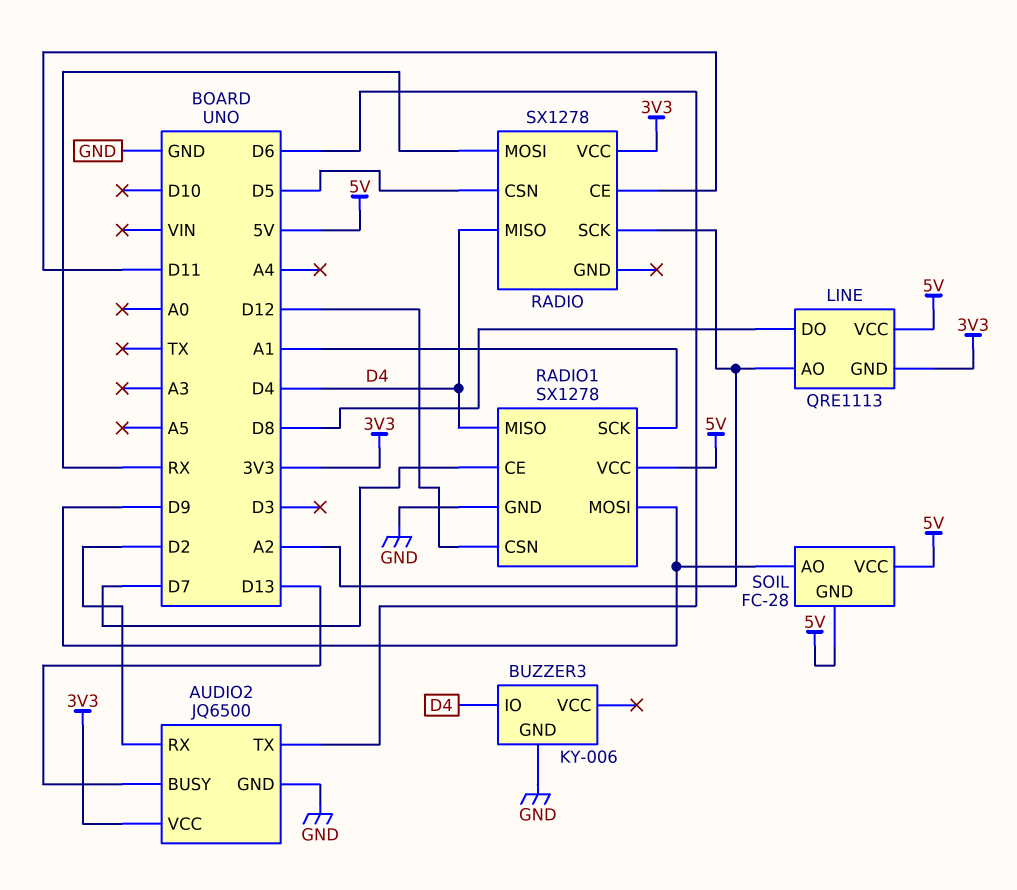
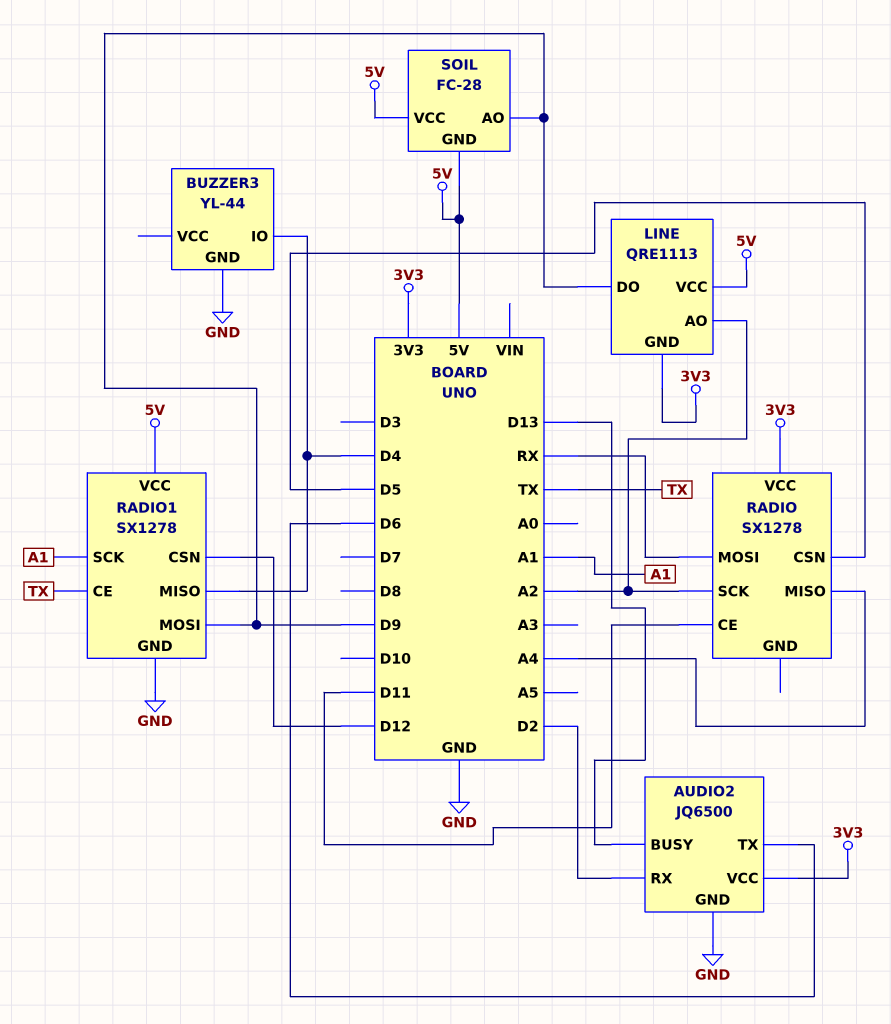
BUZZER3: KY-006 -> YL-44
LINE pin DO: D8 -> D9
RADIO pin MISO: D4 -> A4
RADIO1 pin CE: D7 -> TX

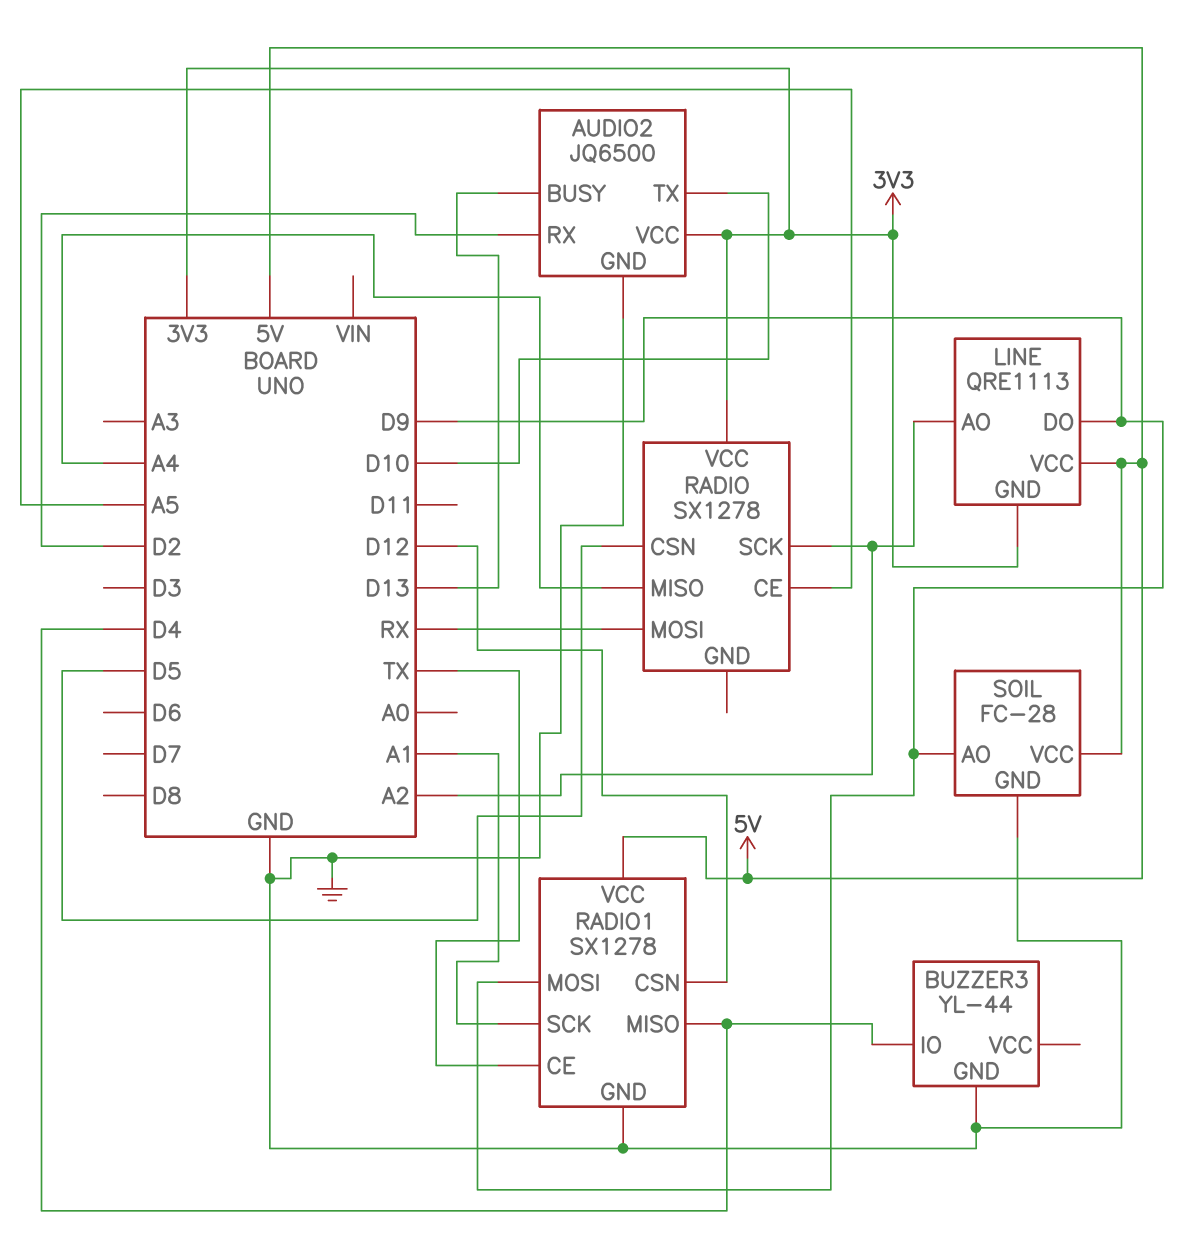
AUDIO2 pin TX: D6 -> D10
RADIO pin CE: D11 -> A5
SOIL pin GND: 5V -> GND

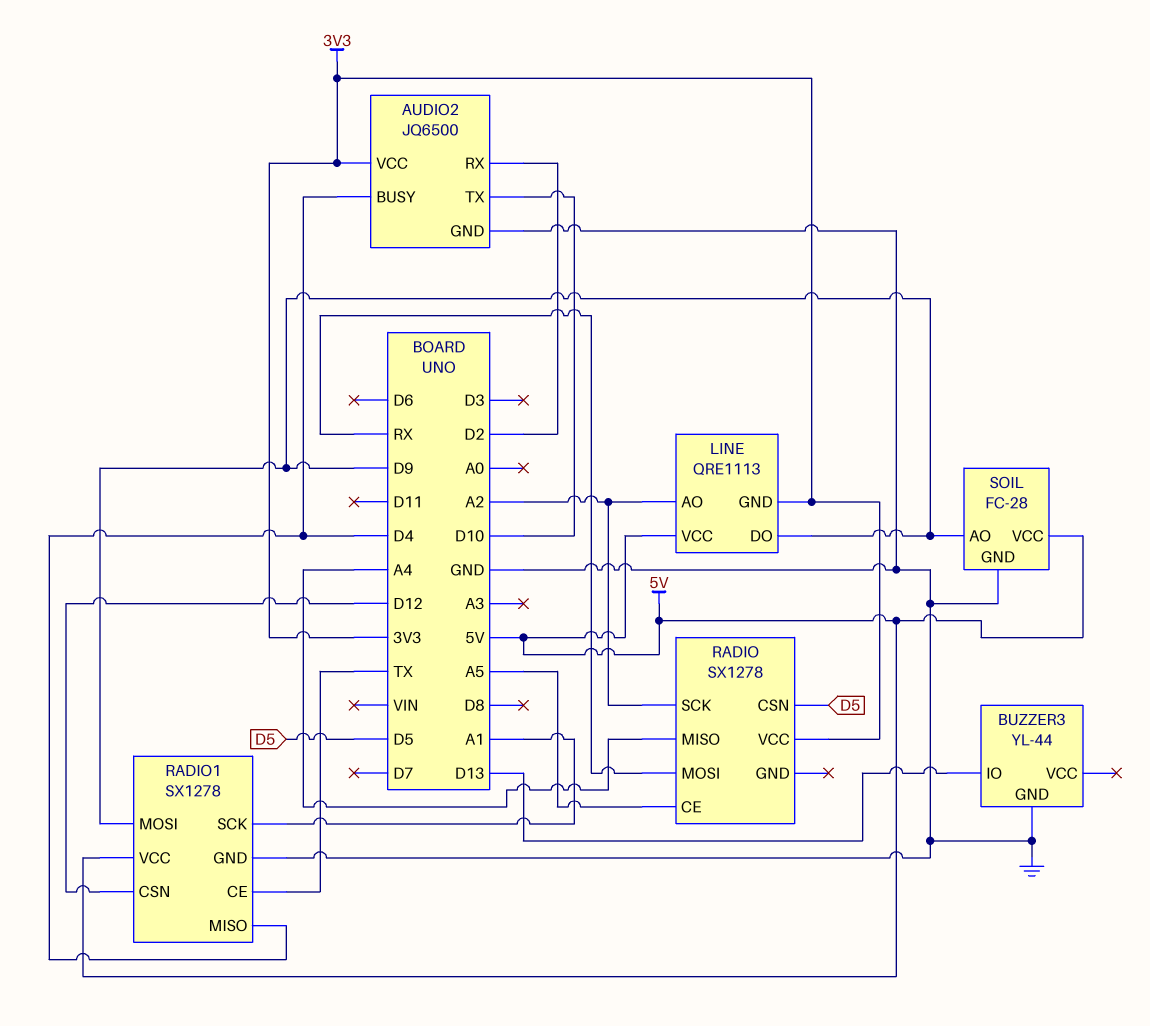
AUDIO2 pin BUSY: D13 -> D4
BUZZER3 pin IO: D4 -> D13

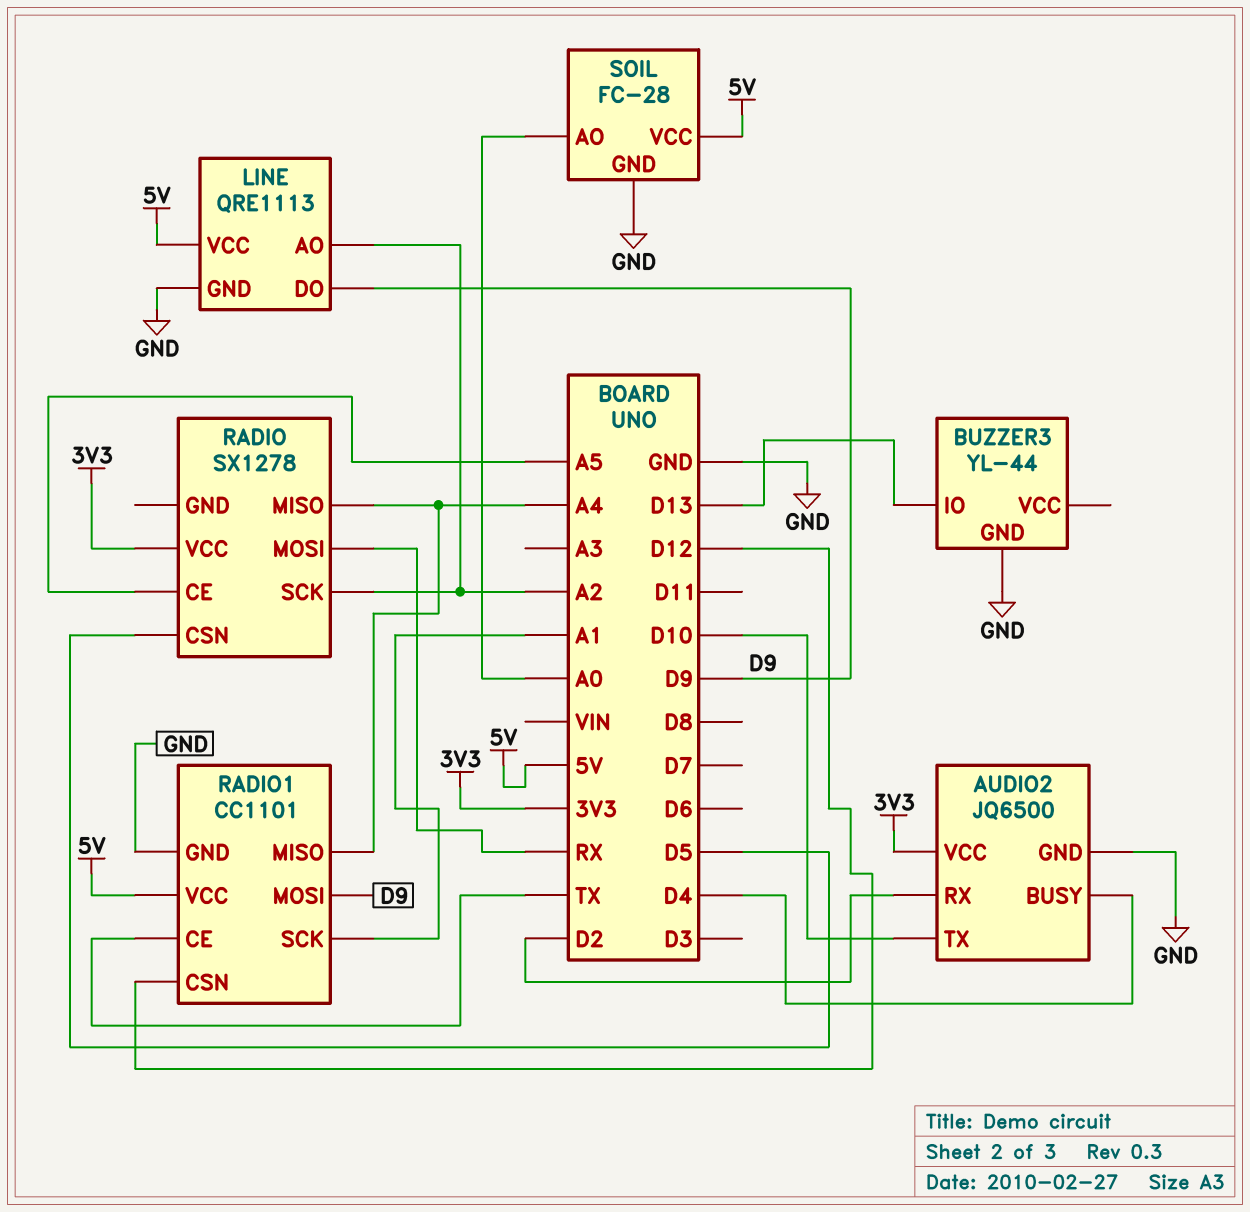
LINE pin GND: 3V3 -> GND
RADIO1: SX1278 -> CC1101
RADIO1 pin MISO: D4 -> A4
SOIL pin AO: D9 -> A0

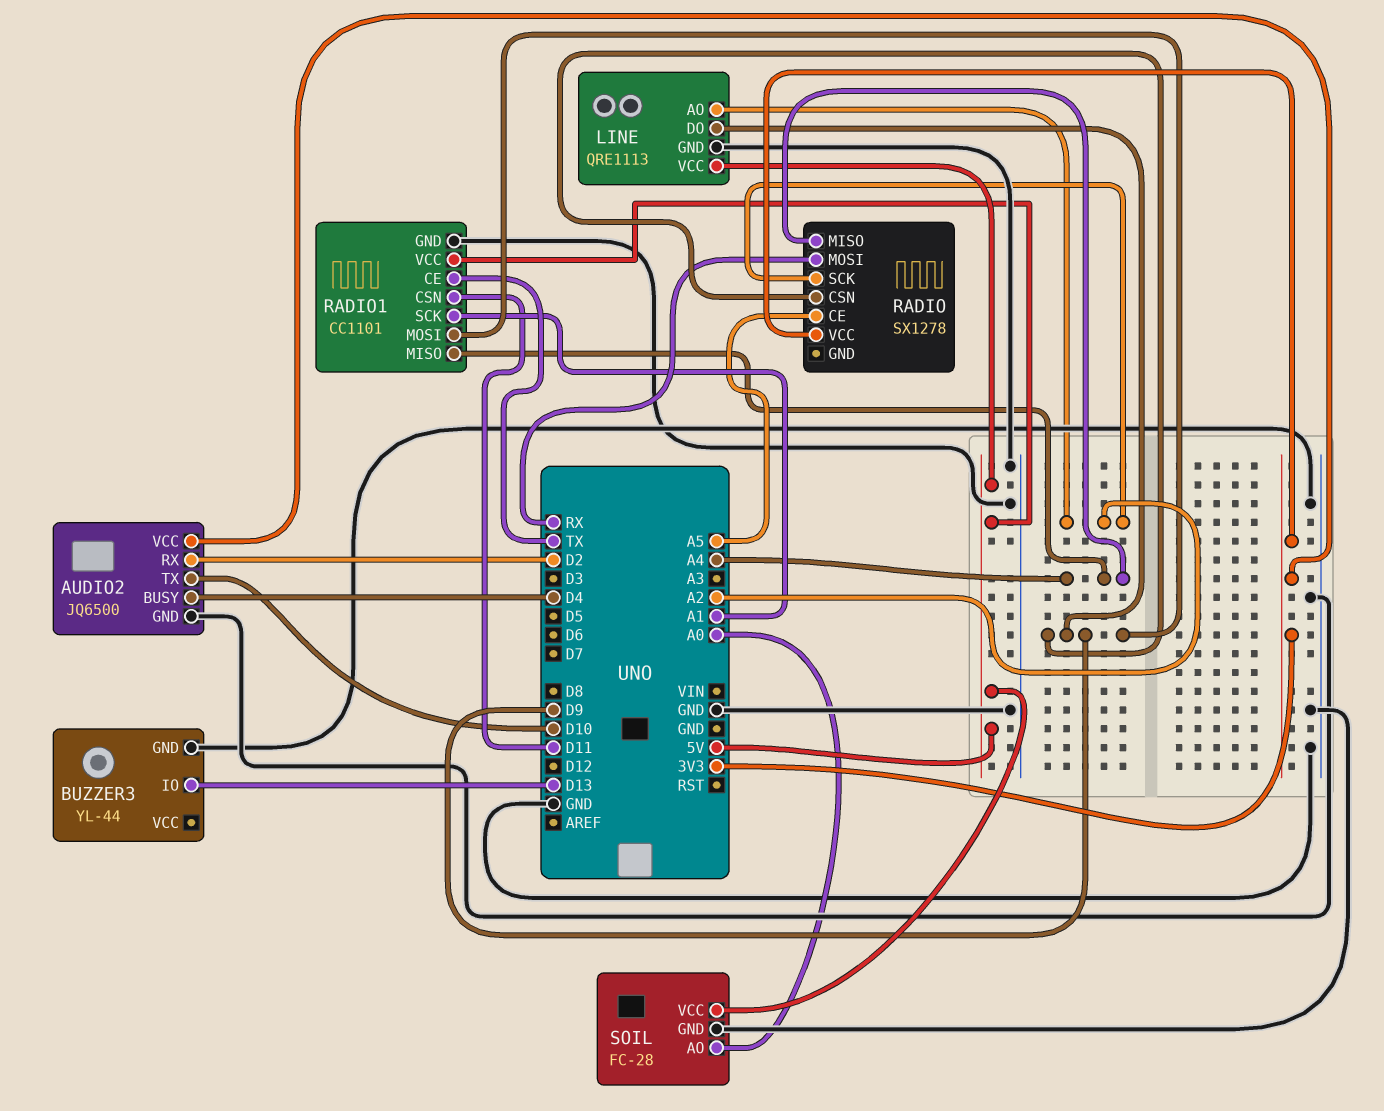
RADIO pin CSN: D5 -> D9
RADIO1 pin CSN: D12 -> D11

